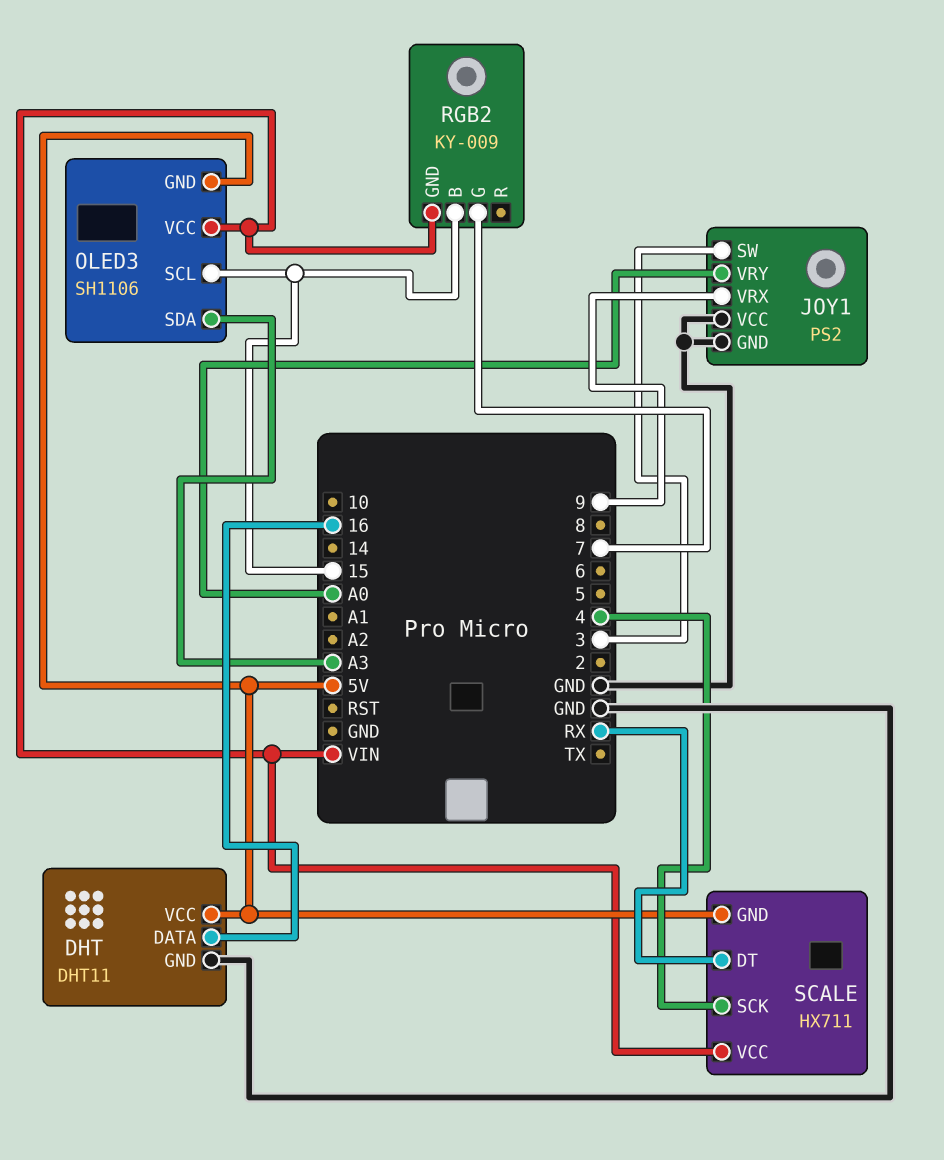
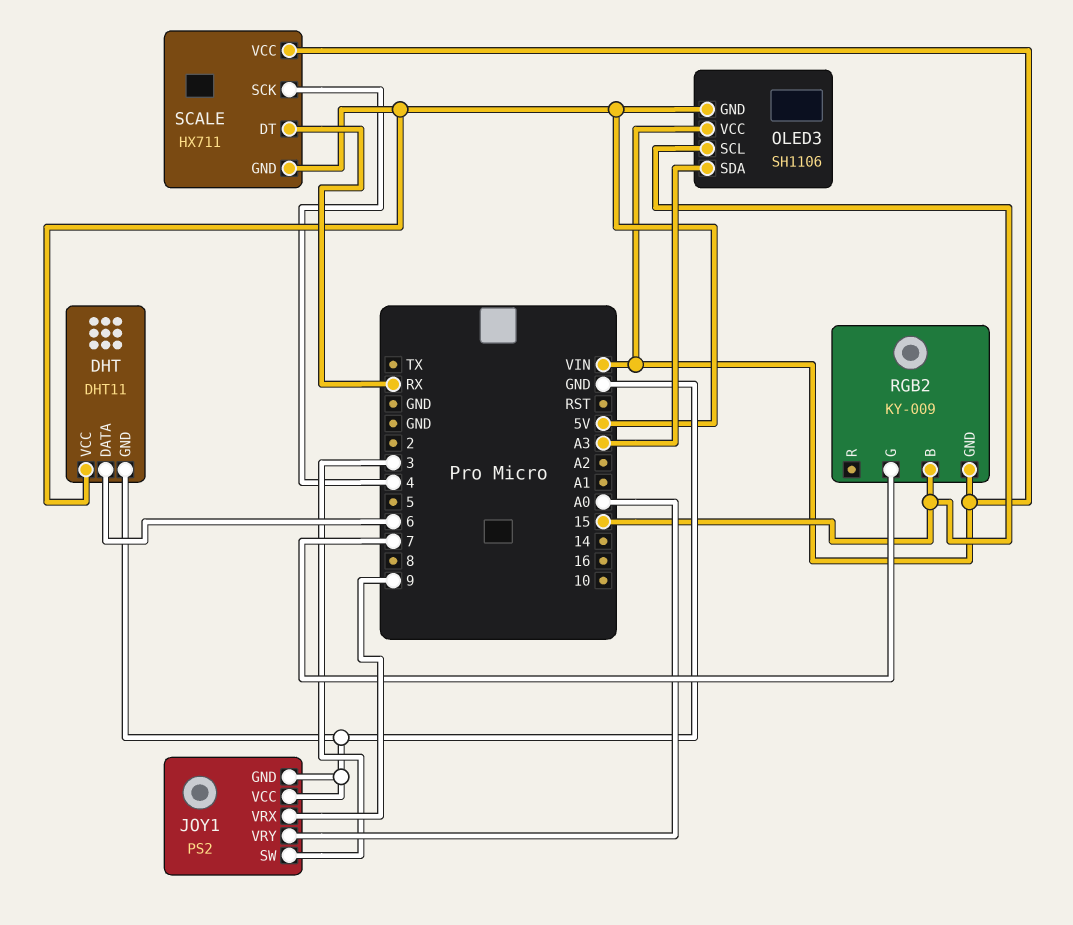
DHT pin DATA: 16 -> 6

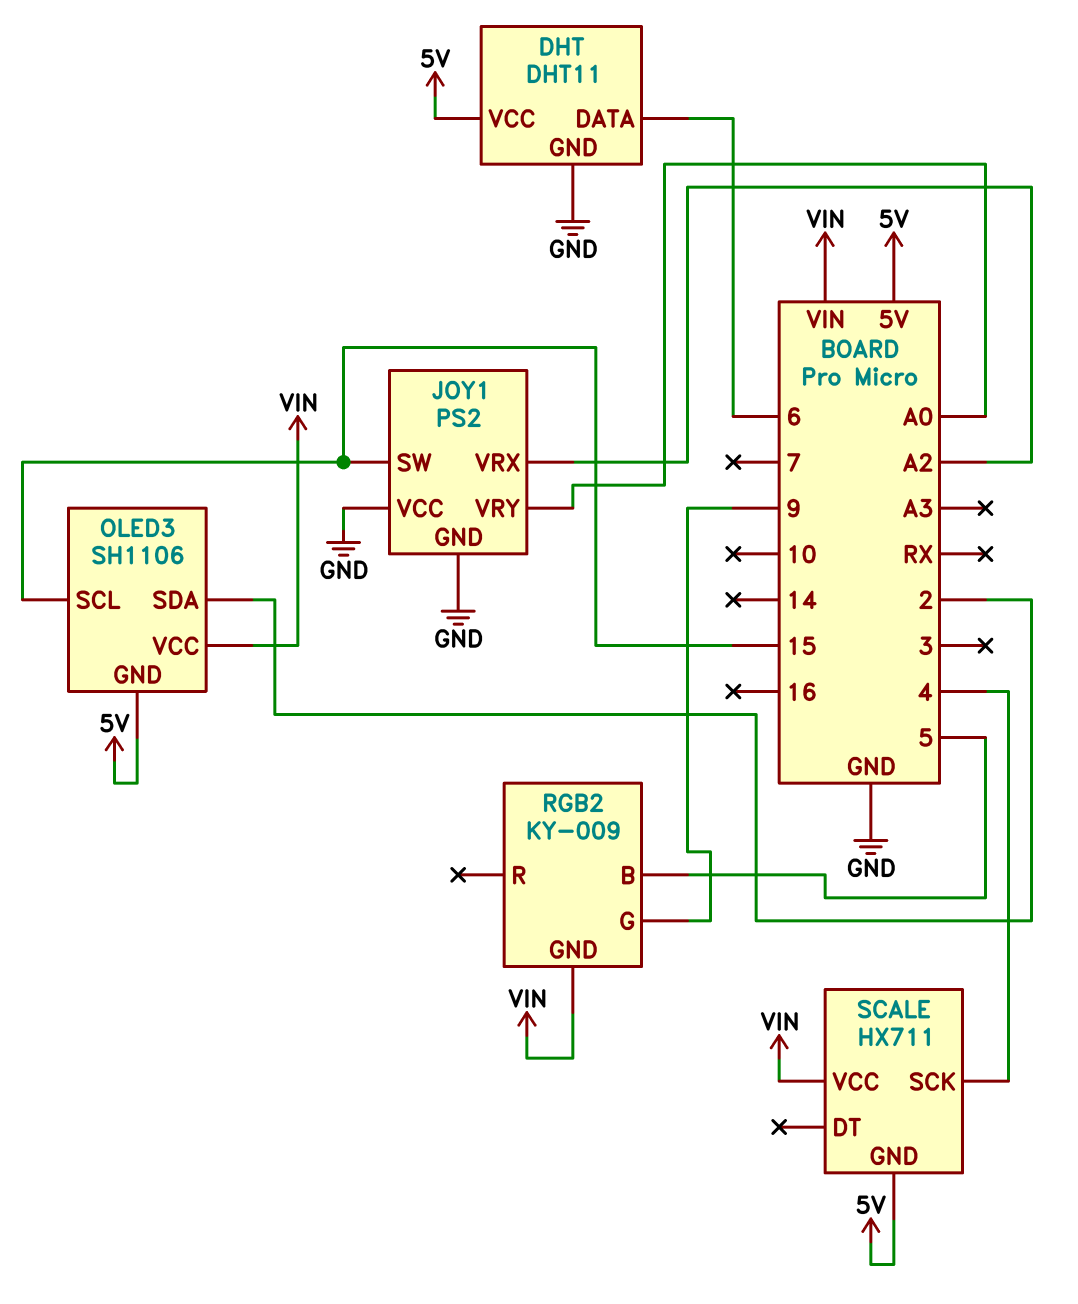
JOY1 pin SW: 3 -> 15
JOY1 pin VRX: 9 -> A2
OLED3 pin SDA: A3 -> 2
RGB2 pin B: 15 -> 5
RGB2 pin G: 7 -> 9
SCALE pin DT: RX -> none

